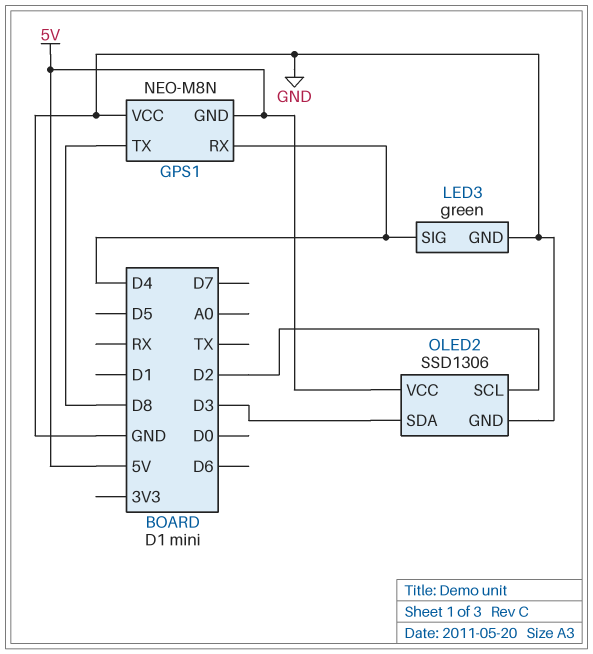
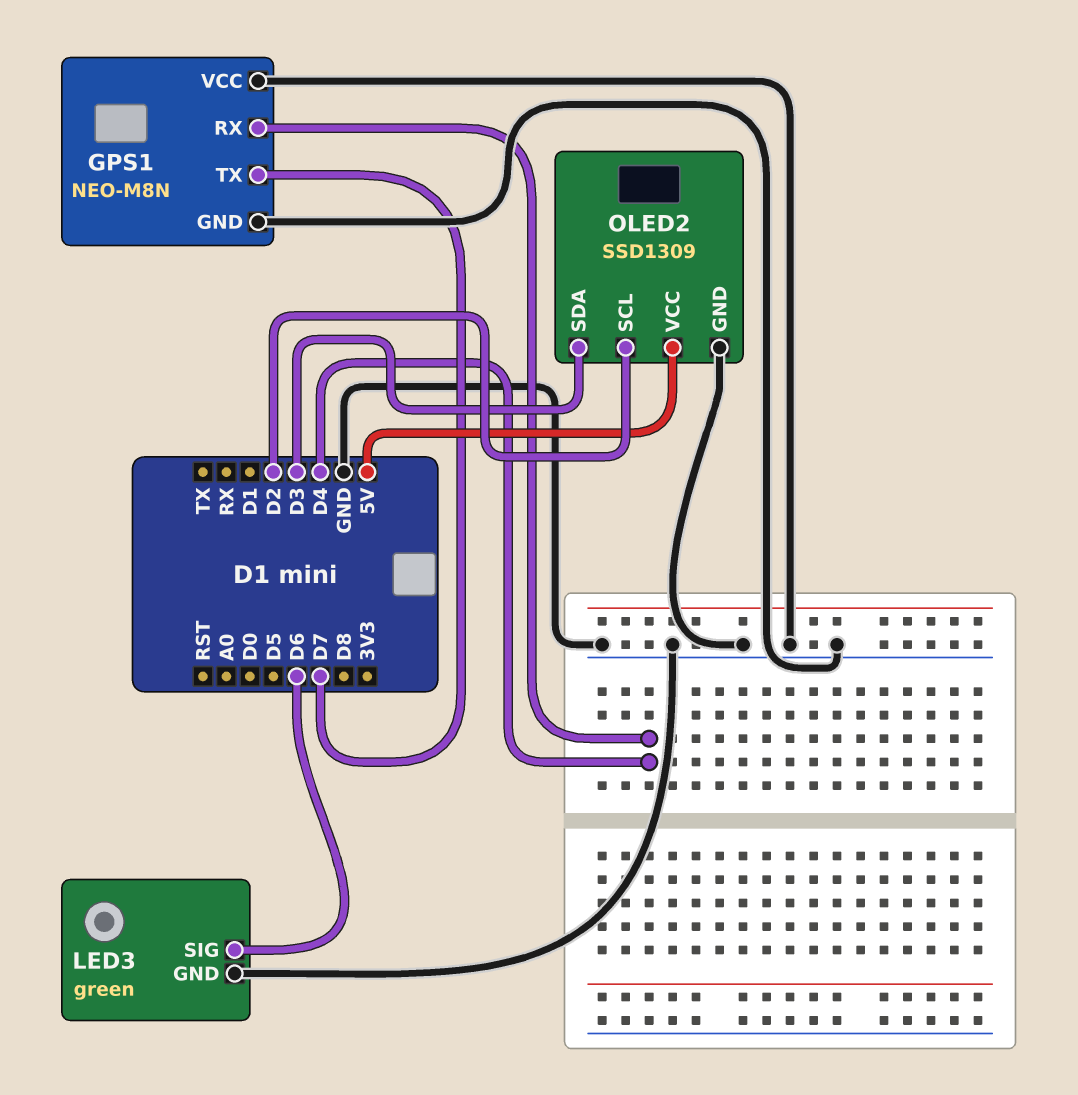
GPS1 pin GND: 5V -> GND
GPS1 pin TX: D8 -> D7
LED3 pin SIG: D4 -> D6
OLED2: SSD1306 -> SSD1309

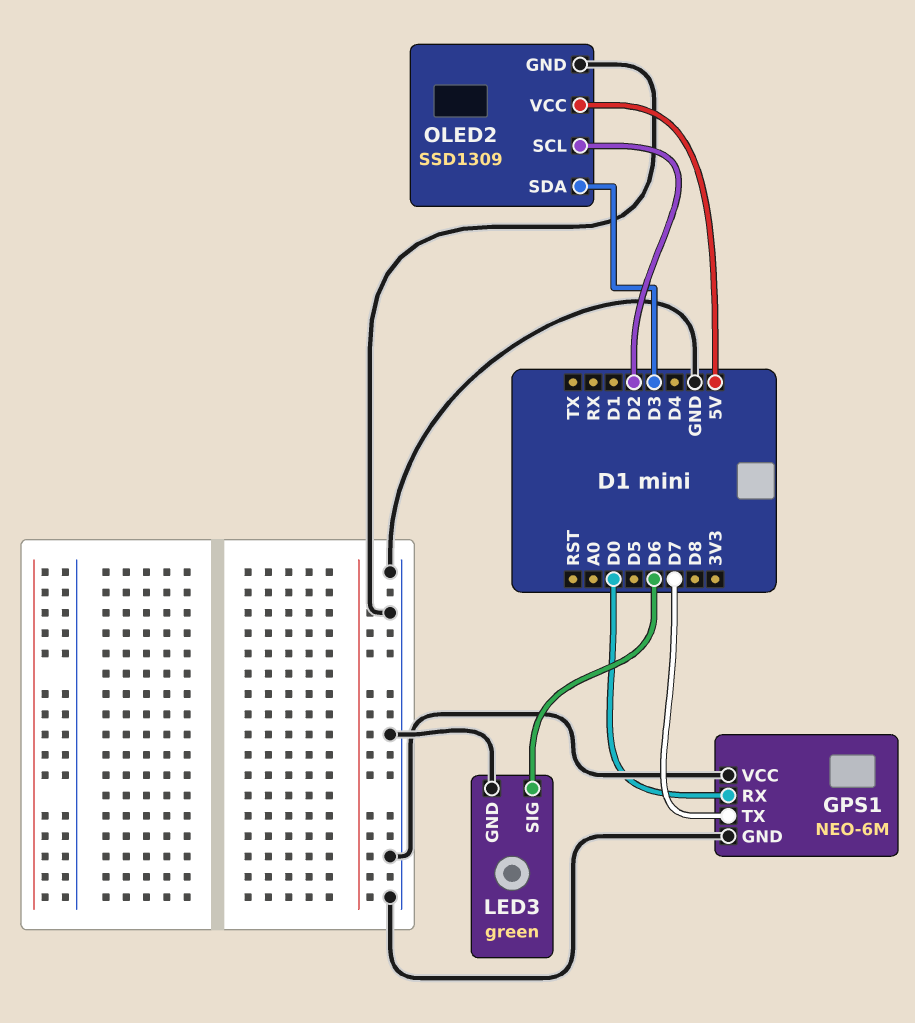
GPS1: NEO-M8N -> NEO-6M
GPS1 pin RX: D4 -> D0

